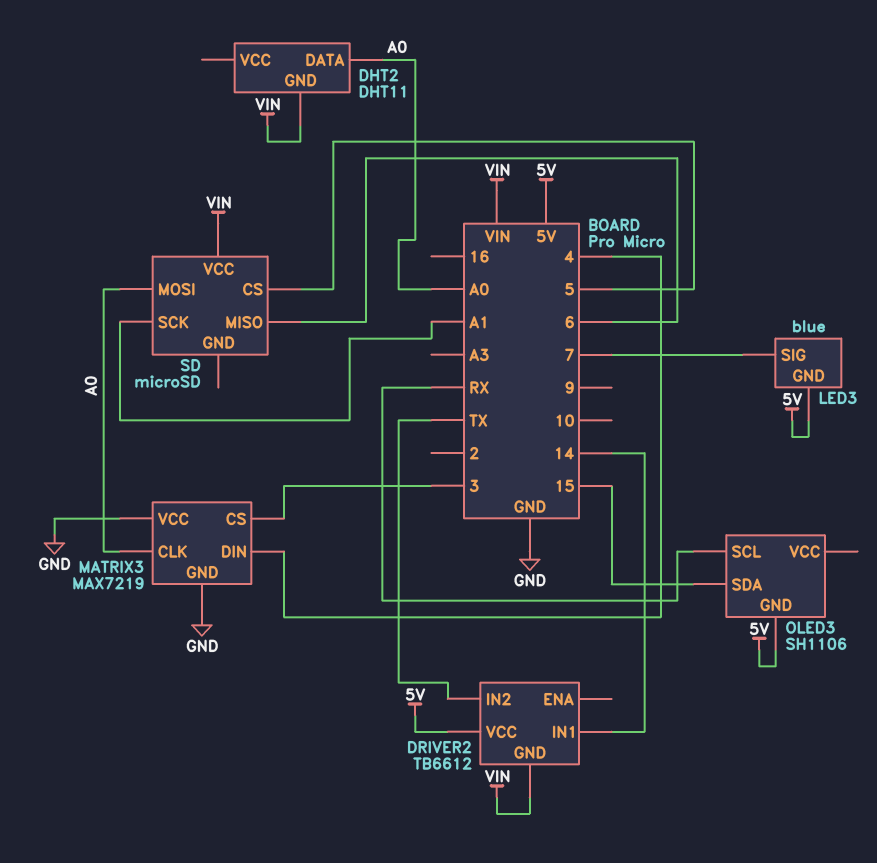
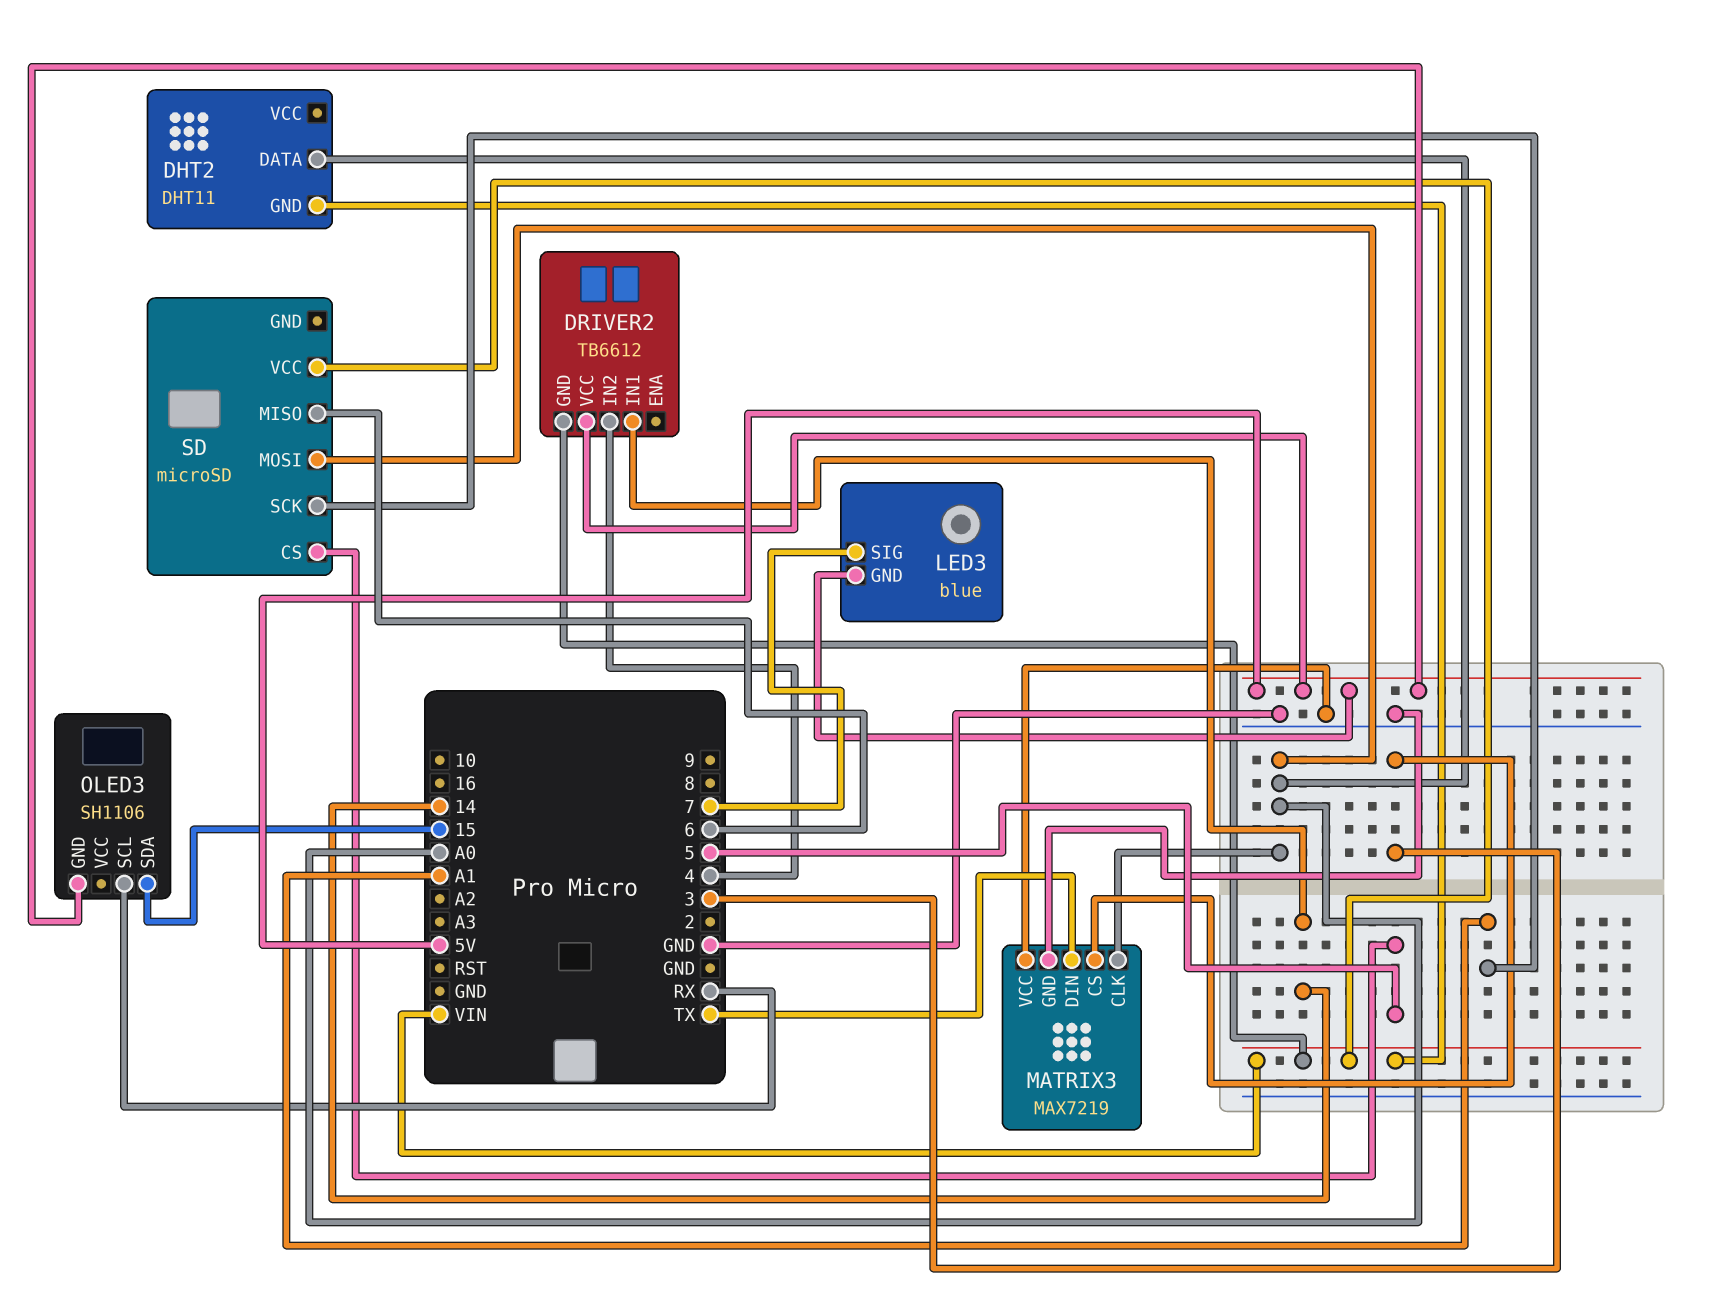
DRIVER2 pin IN2: TX -> 4
MATRIX3 pin DIN: 4 -> TX

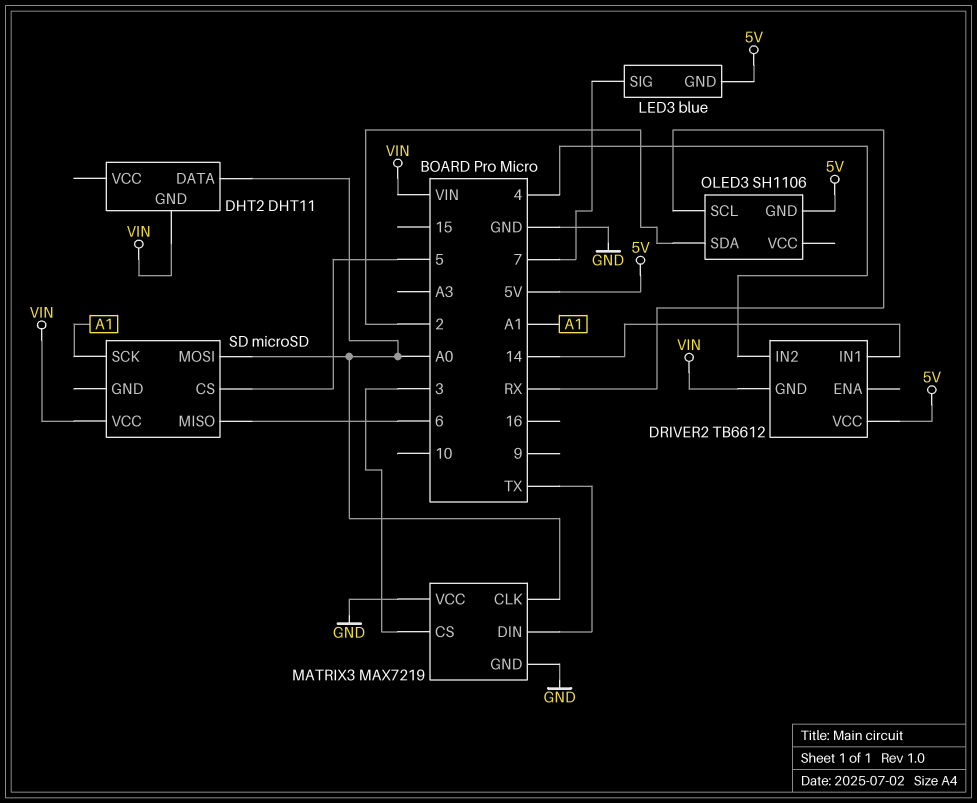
OLED3 pin SDA: 15 -> 2

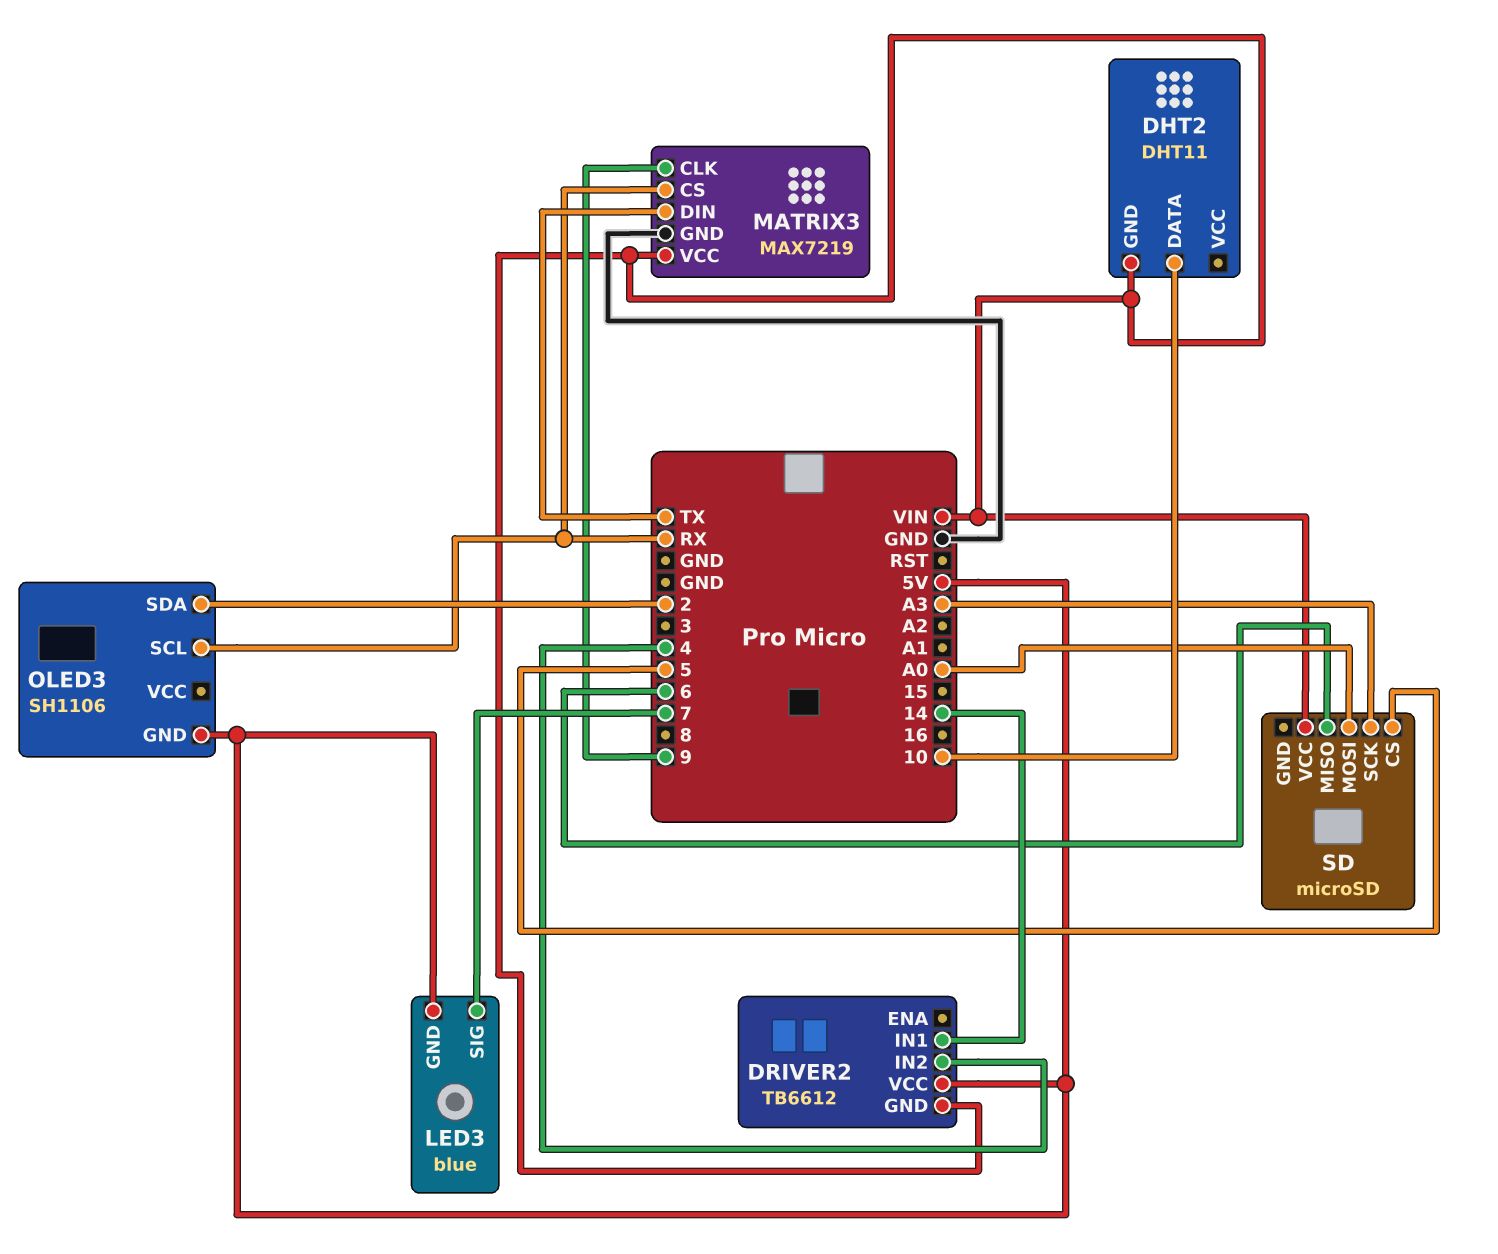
DHT2 pin DATA: A0 -> 10
MATRIX3 pin CLK: A0 -> 9
MATRIX3 pin CS: 3 -> RX
MATRIX3 pin VCC: GND -> VIN
SD pin SCK: A1 -> A3

